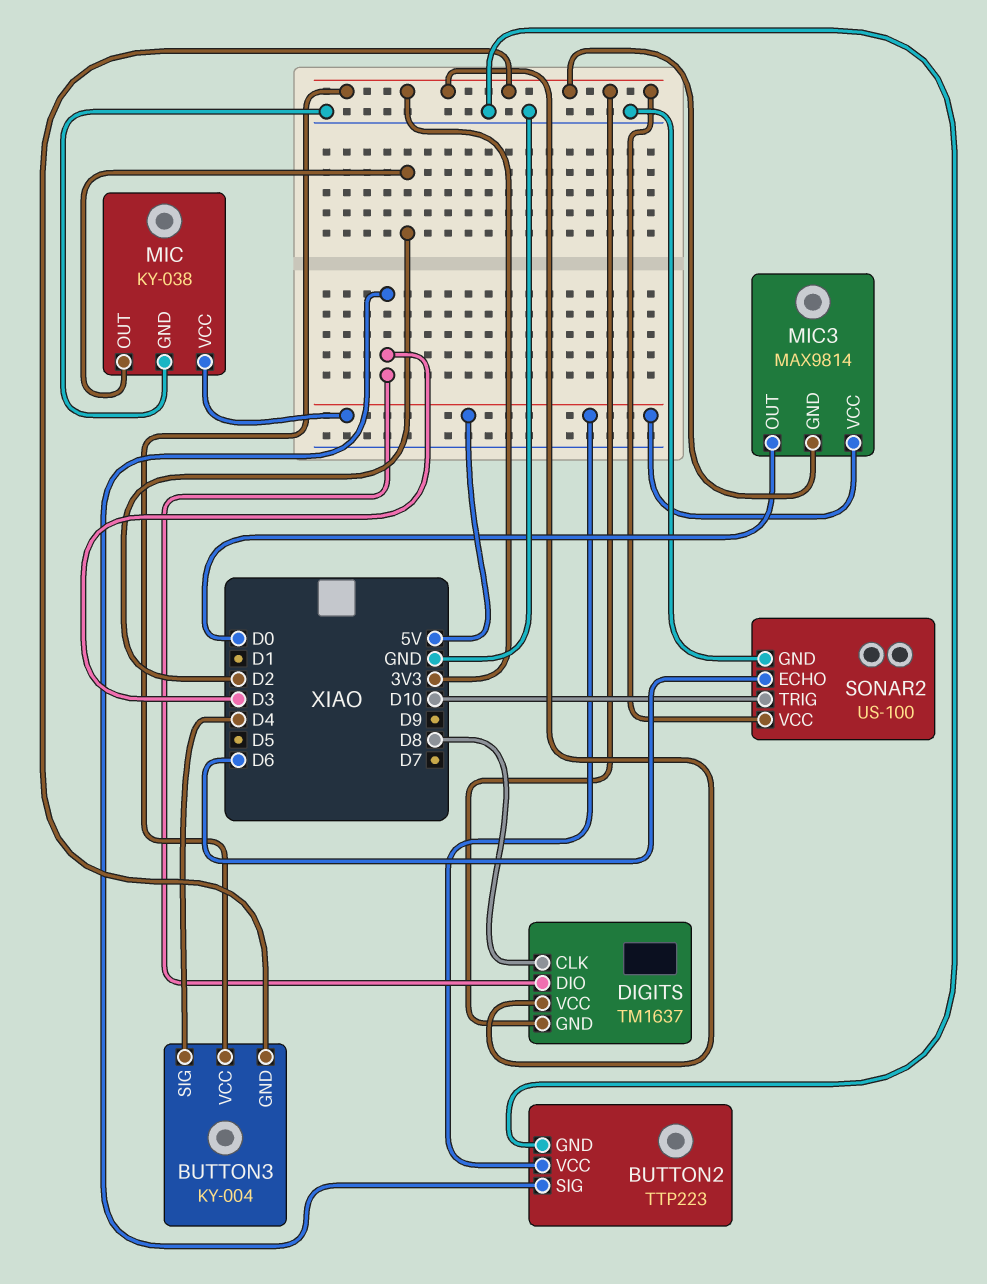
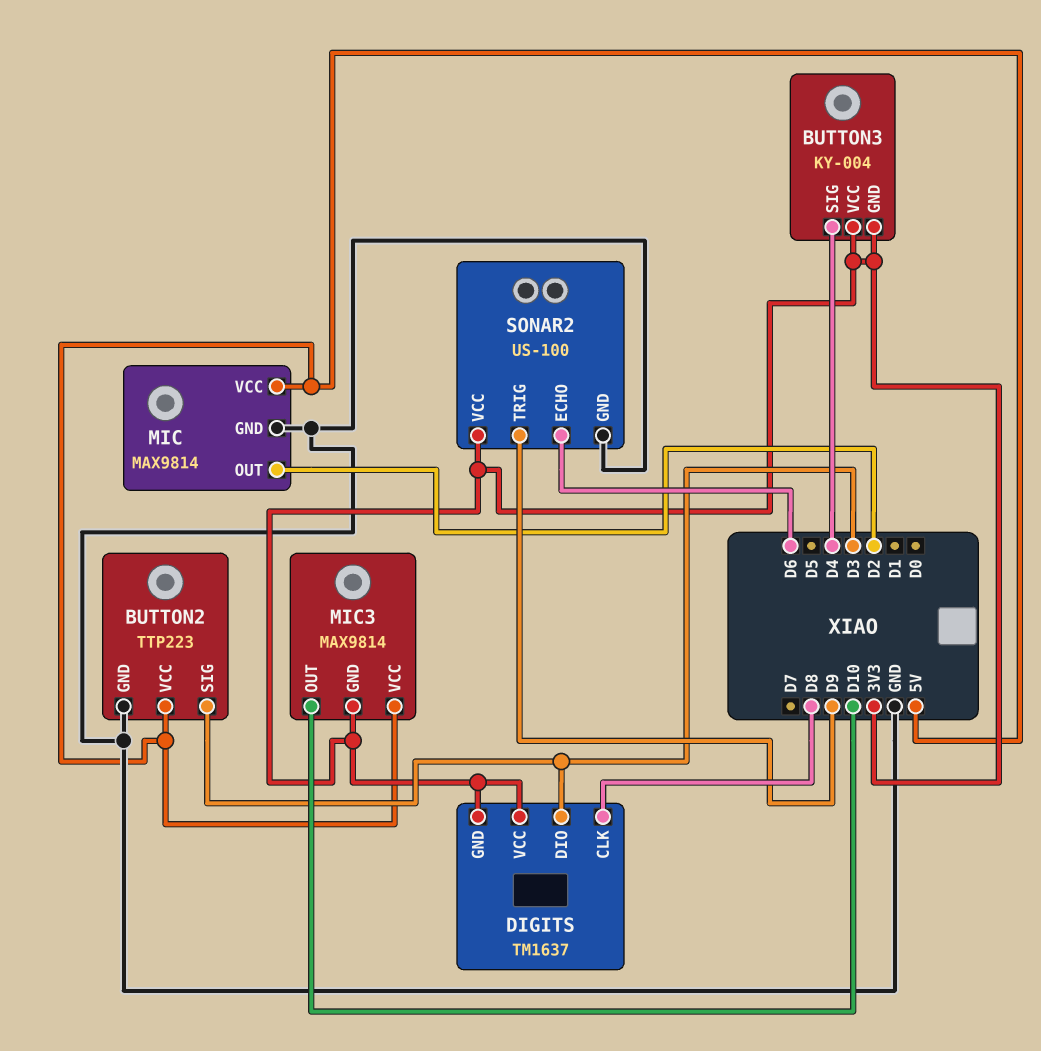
MIC: KY-038 -> MAX9814
MIC3 pin OUT: D0 -> D10
SONAR2 pin TRIG: D10 -> D9

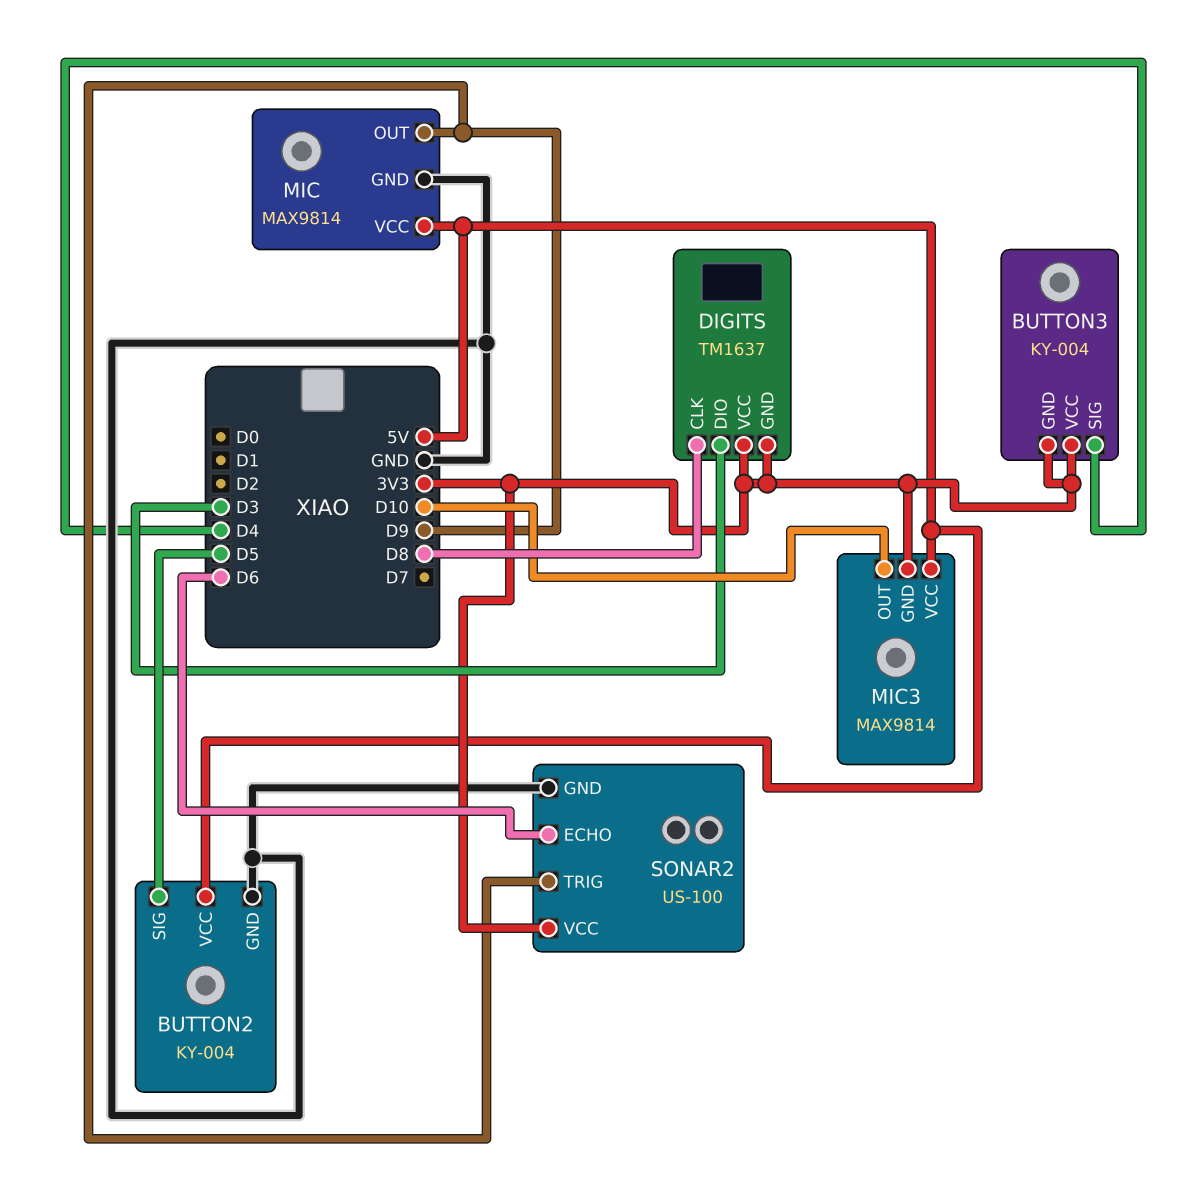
BUTTON2: TTP223 -> KY-004
BUTTON2 pin SIG: D3 -> D5
MIC pin OUT: D2 -> D9

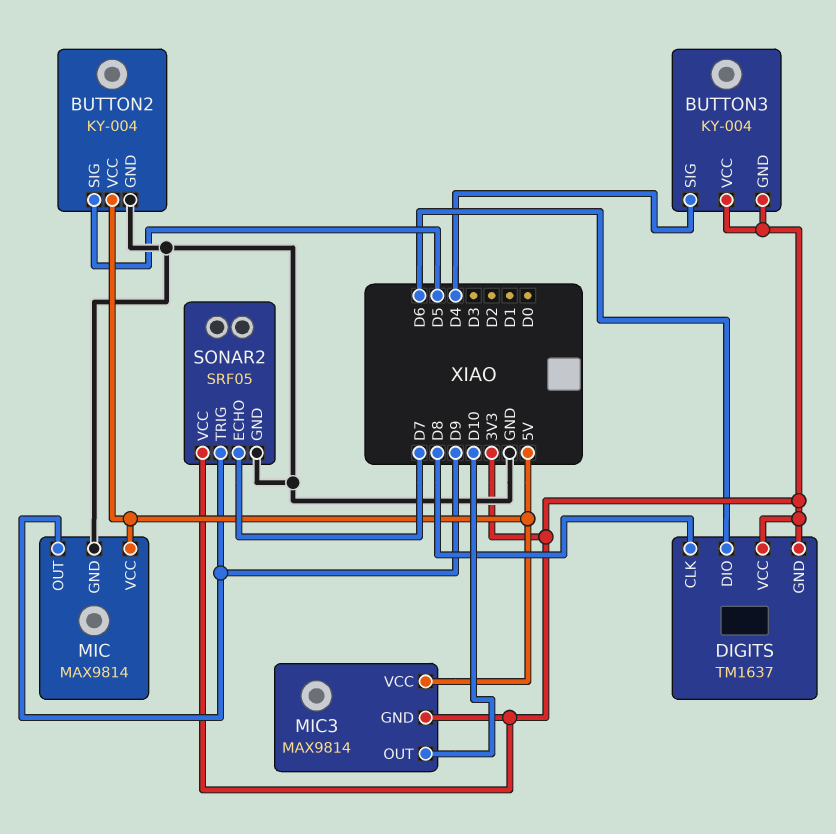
DIGITS pin DIO: D3 -> D6
SONAR2: US-100 -> SRF05
SONAR2 pin ECHO: D6 -> D7

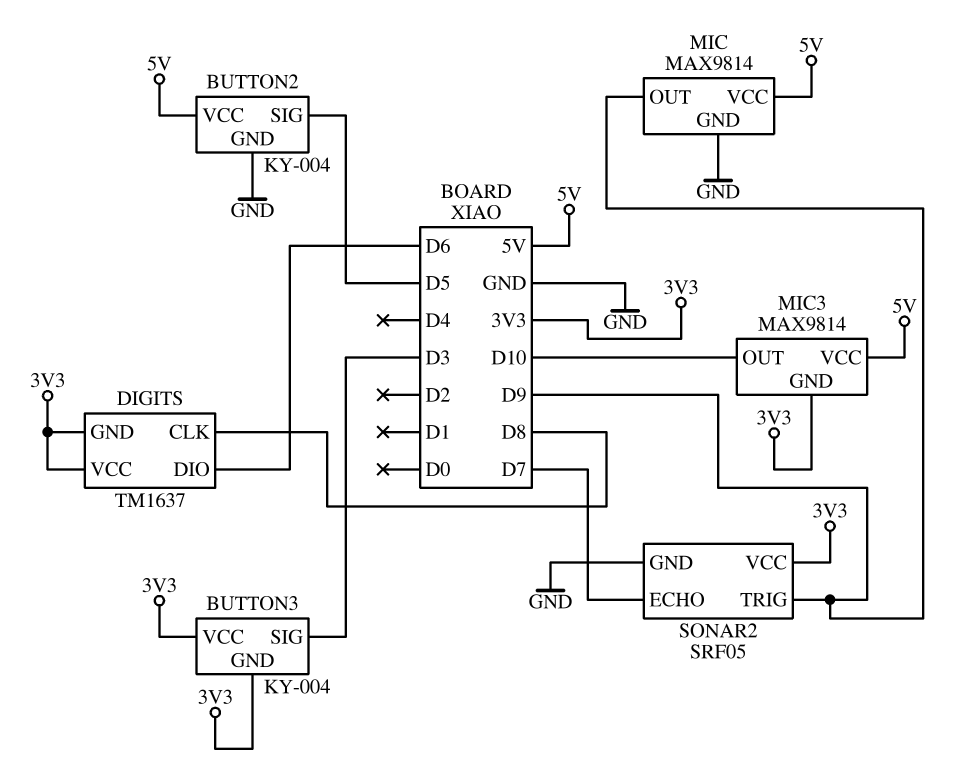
BUTTON3 pin SIG: D4 -> D3

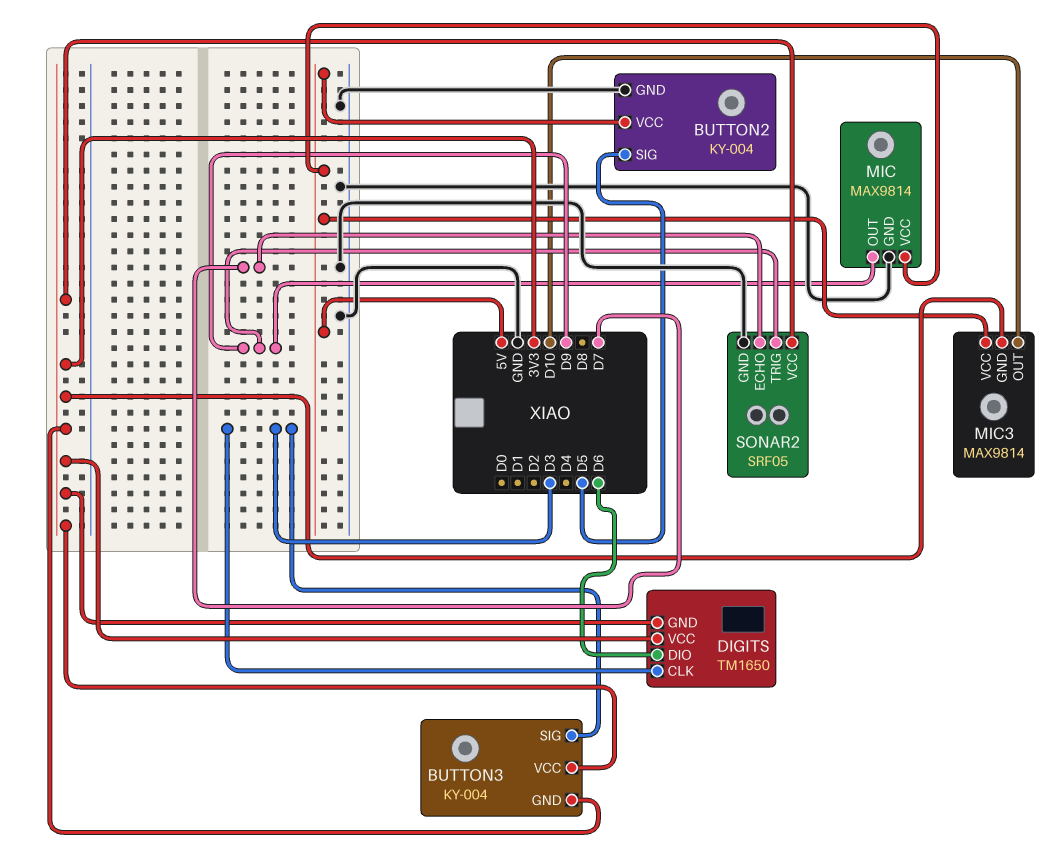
DIGITS: TM1637 -> TM1650
DIGITS pin CLK: D8 -> D3

